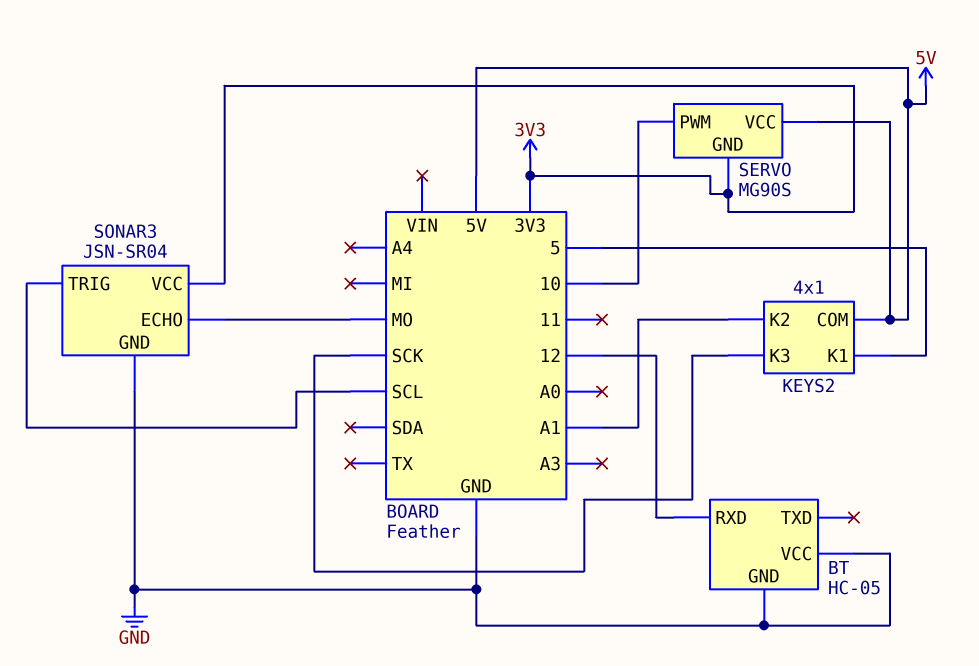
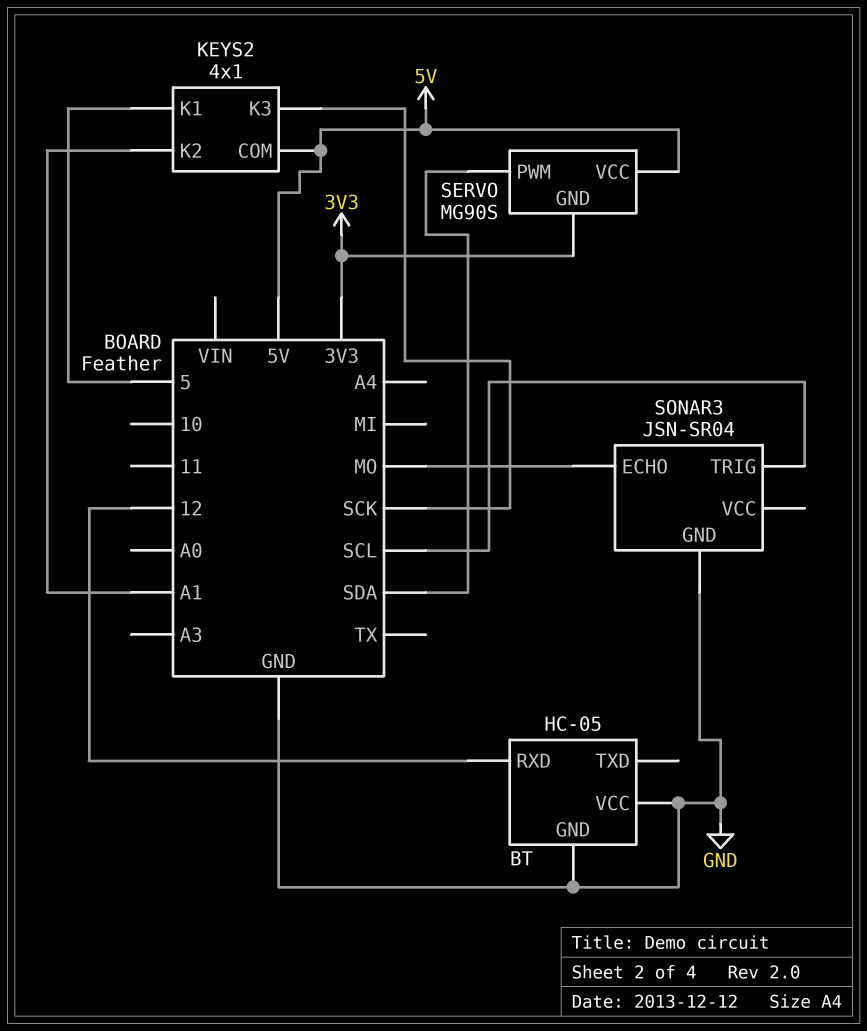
SERVO pin PWM: 10 -> SDA
SONAR3 pin VCC: 3V3 -> none

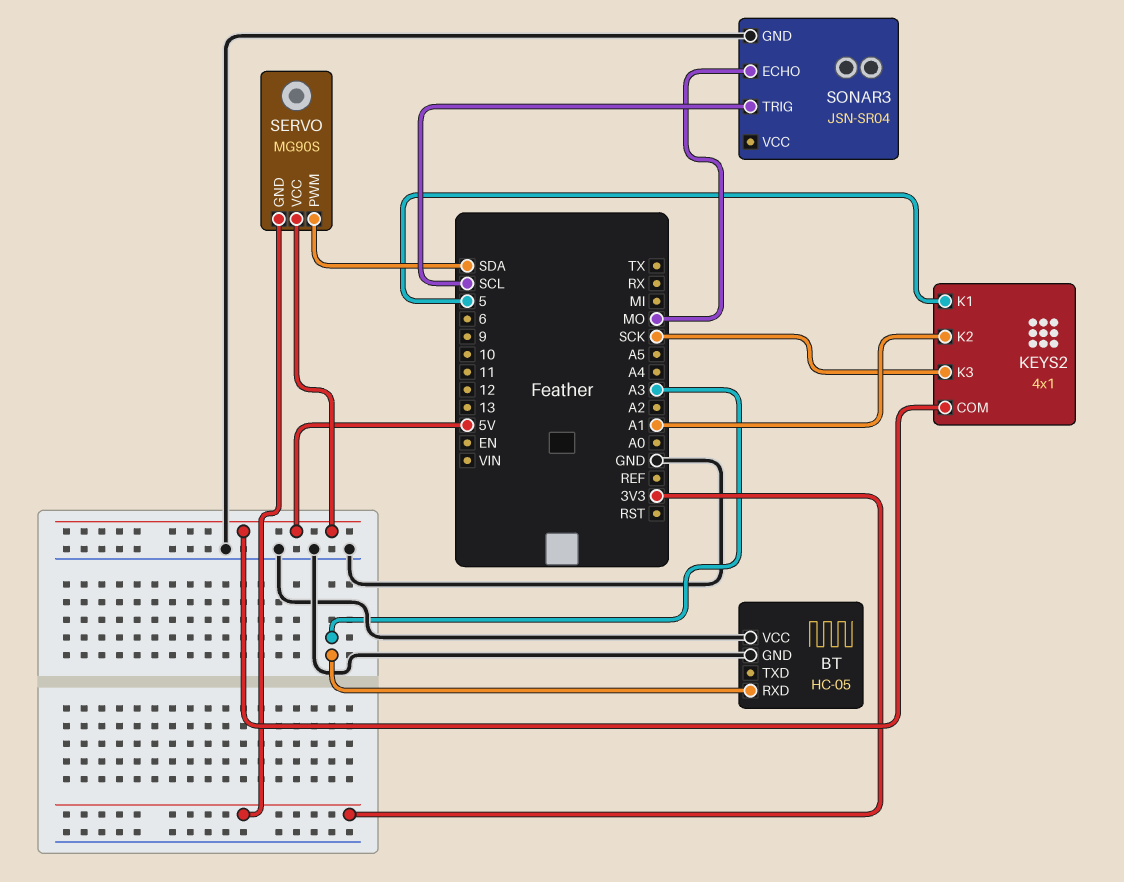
BT pin RXD: 12 -> A3

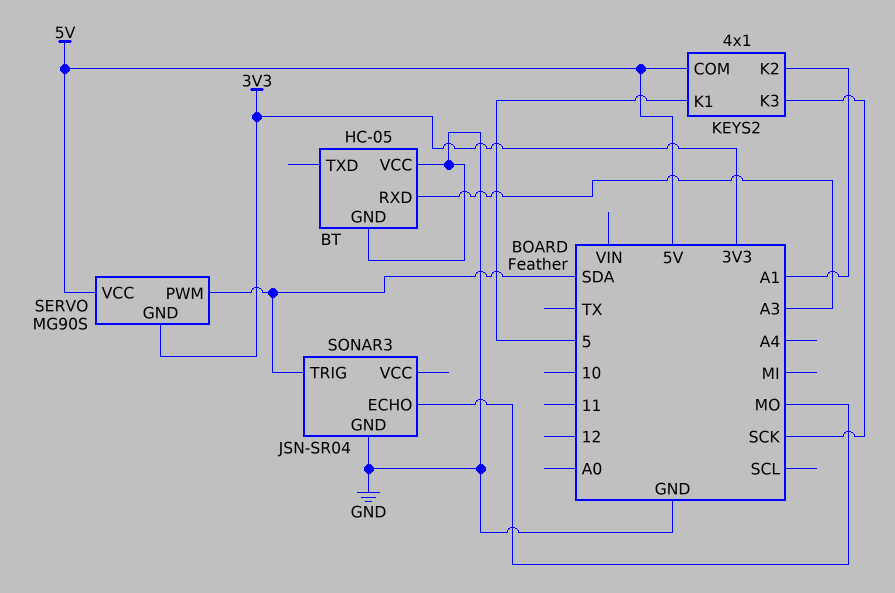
SONAR3 pin TRIG: SCL -> SDA

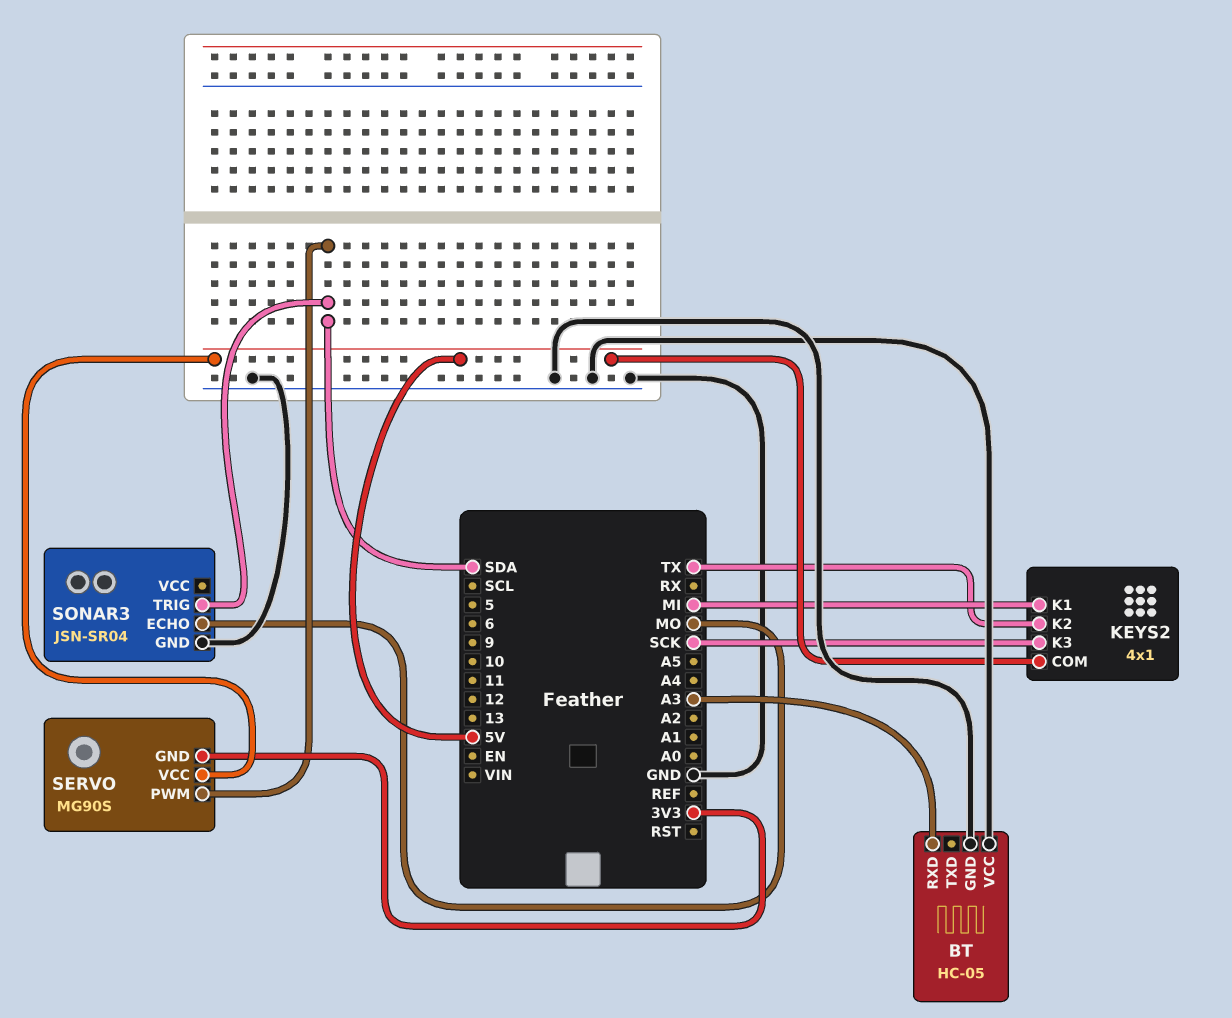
KEYS2 pin K1: 5 -> MI
KEYS2 pin K2: A1 -> TX

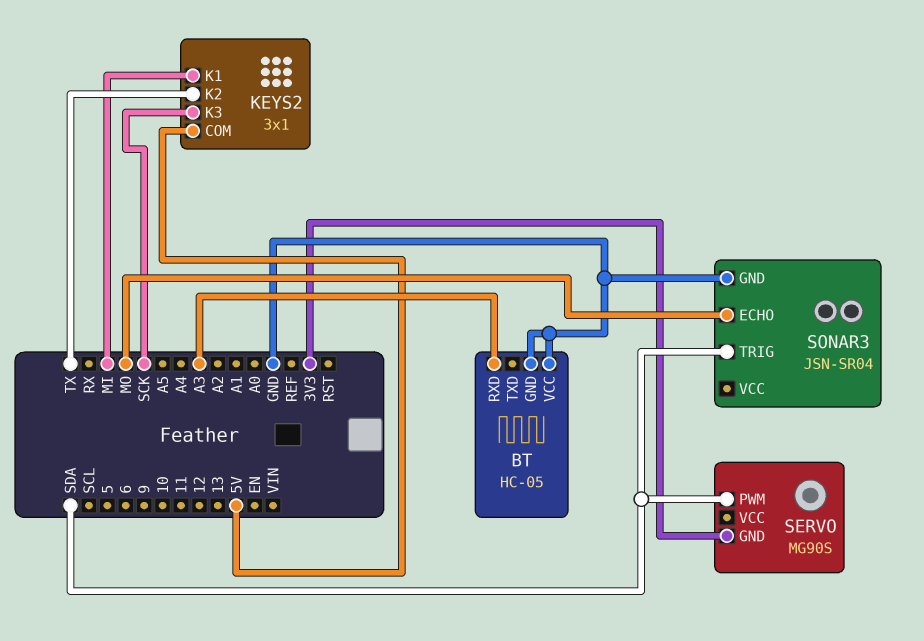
KEYS2: 4x1 -> 3x1
SERVO pin VCC: 5V -> none

